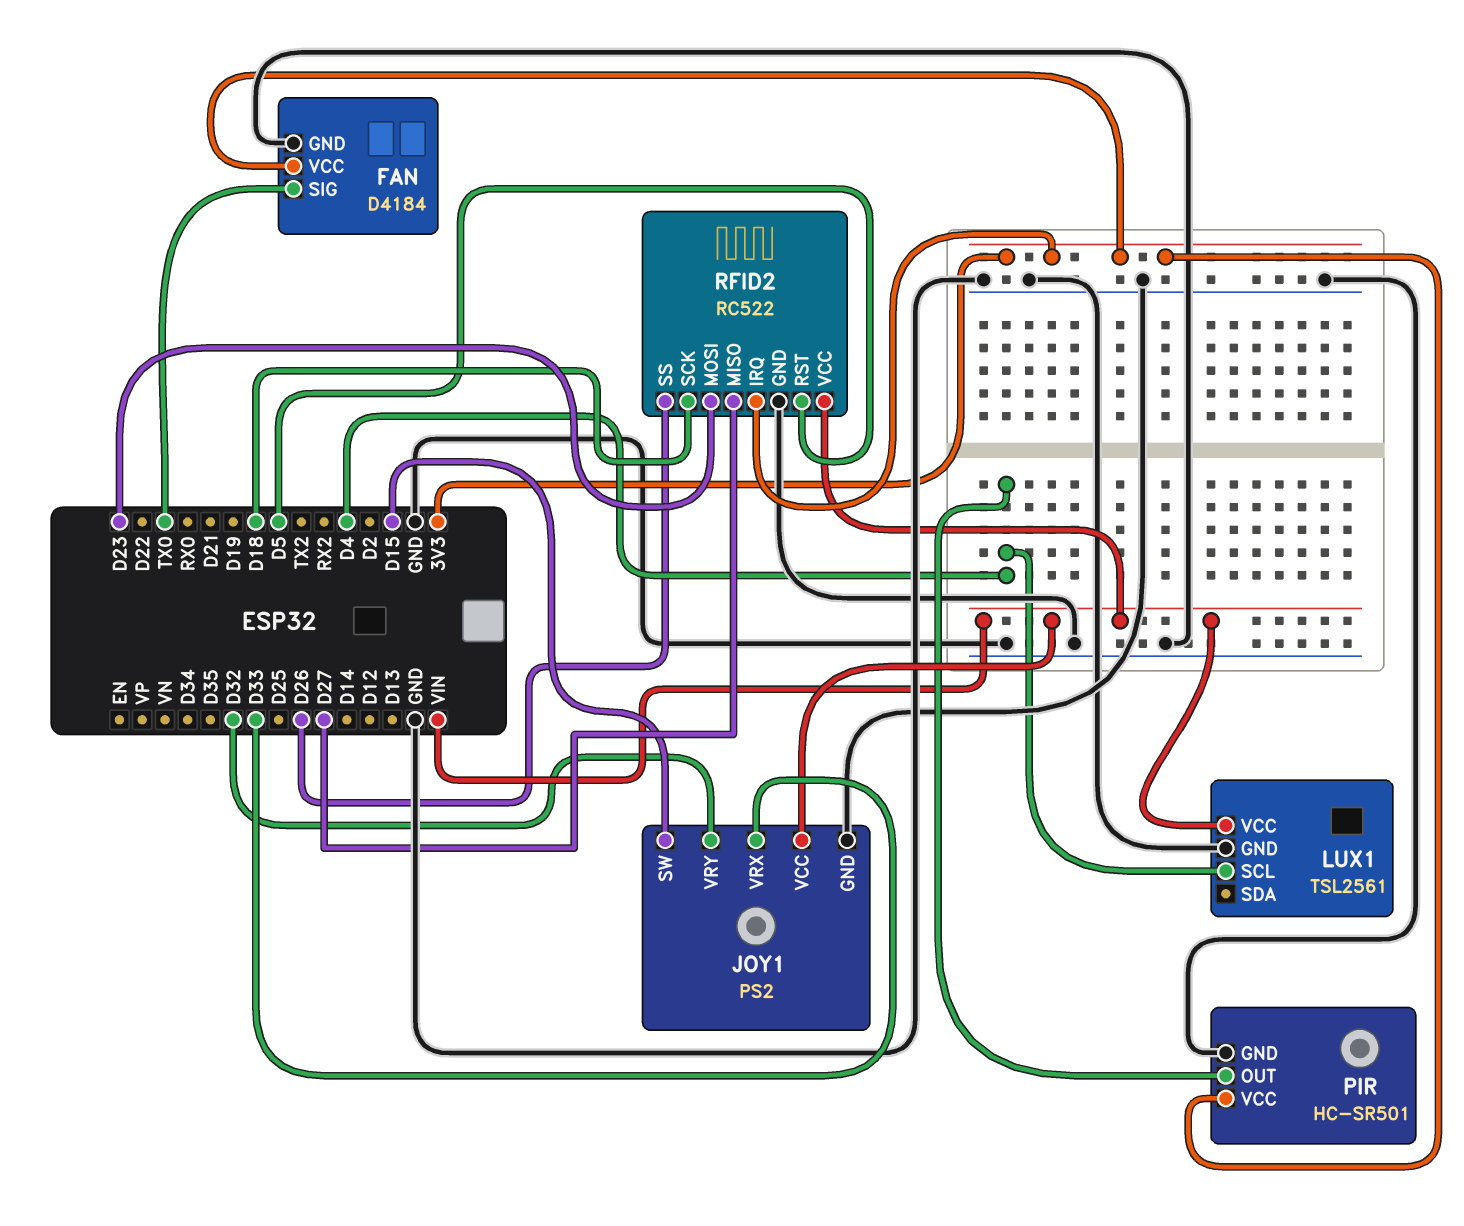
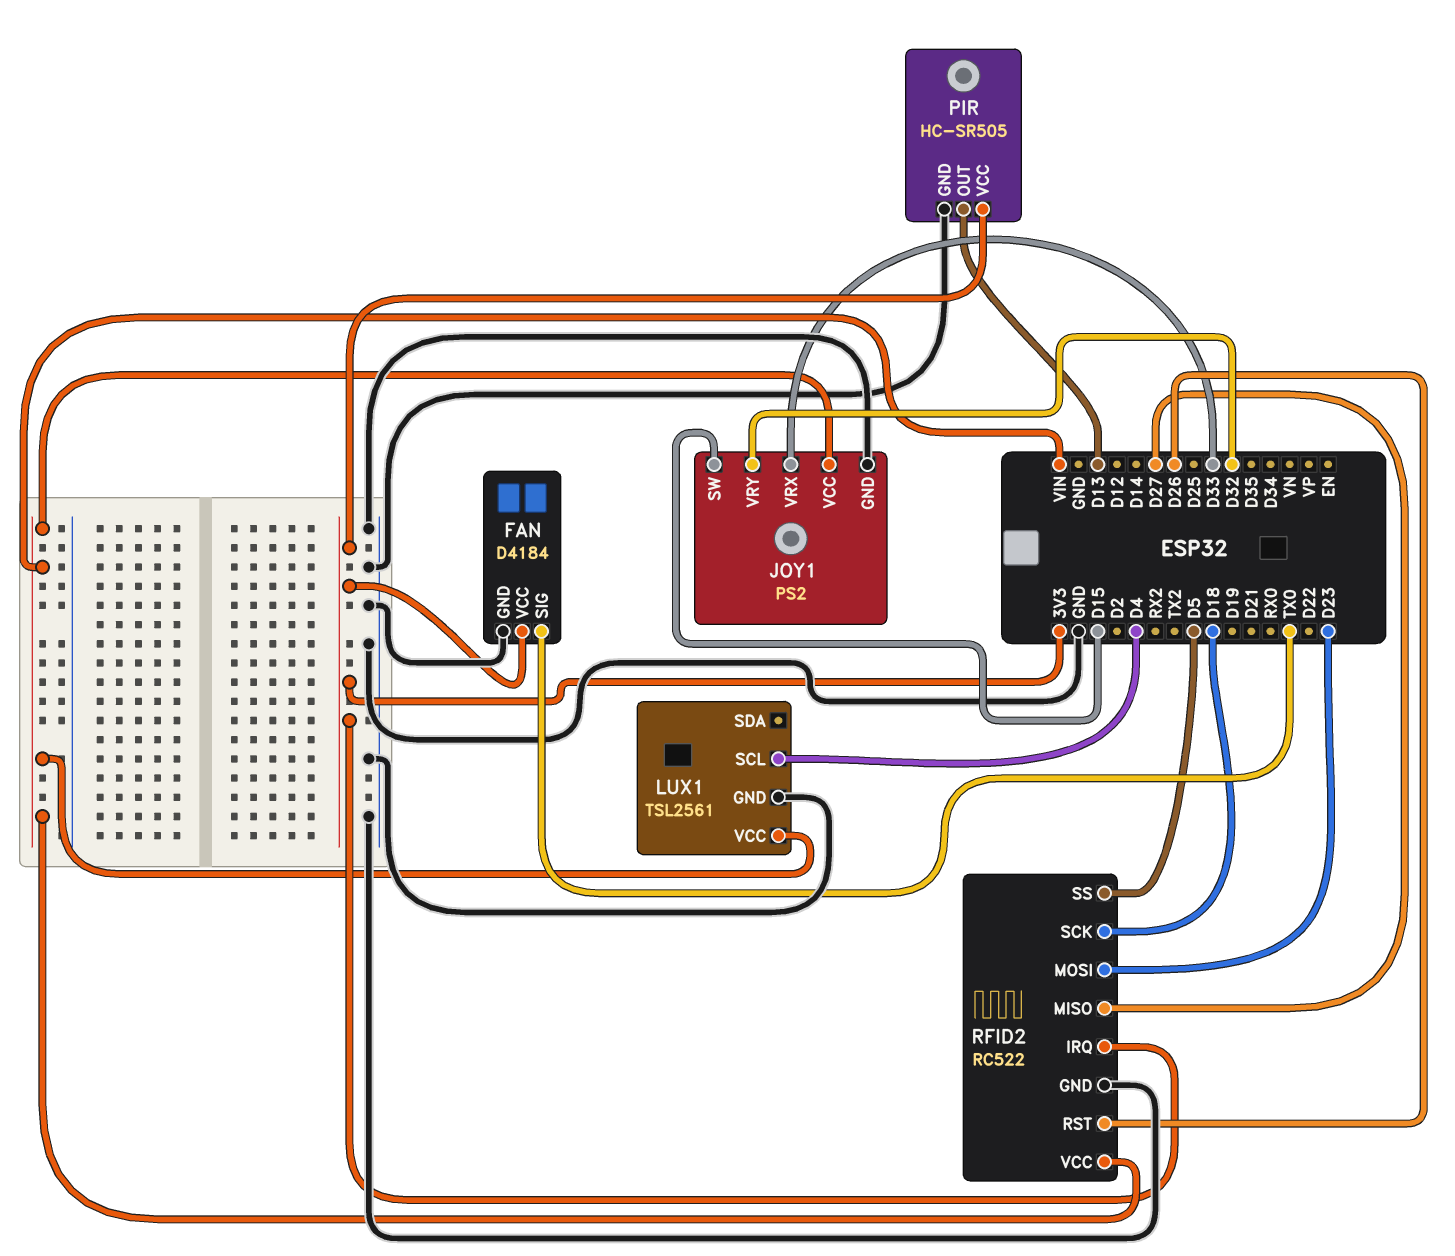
PIR: HC-SR501 -> HC-SR505
PIR pin OUT: D4 -> D13
RFID2 pin RST: D5 -> D26
RFID2 pin SS: D26 -> D5

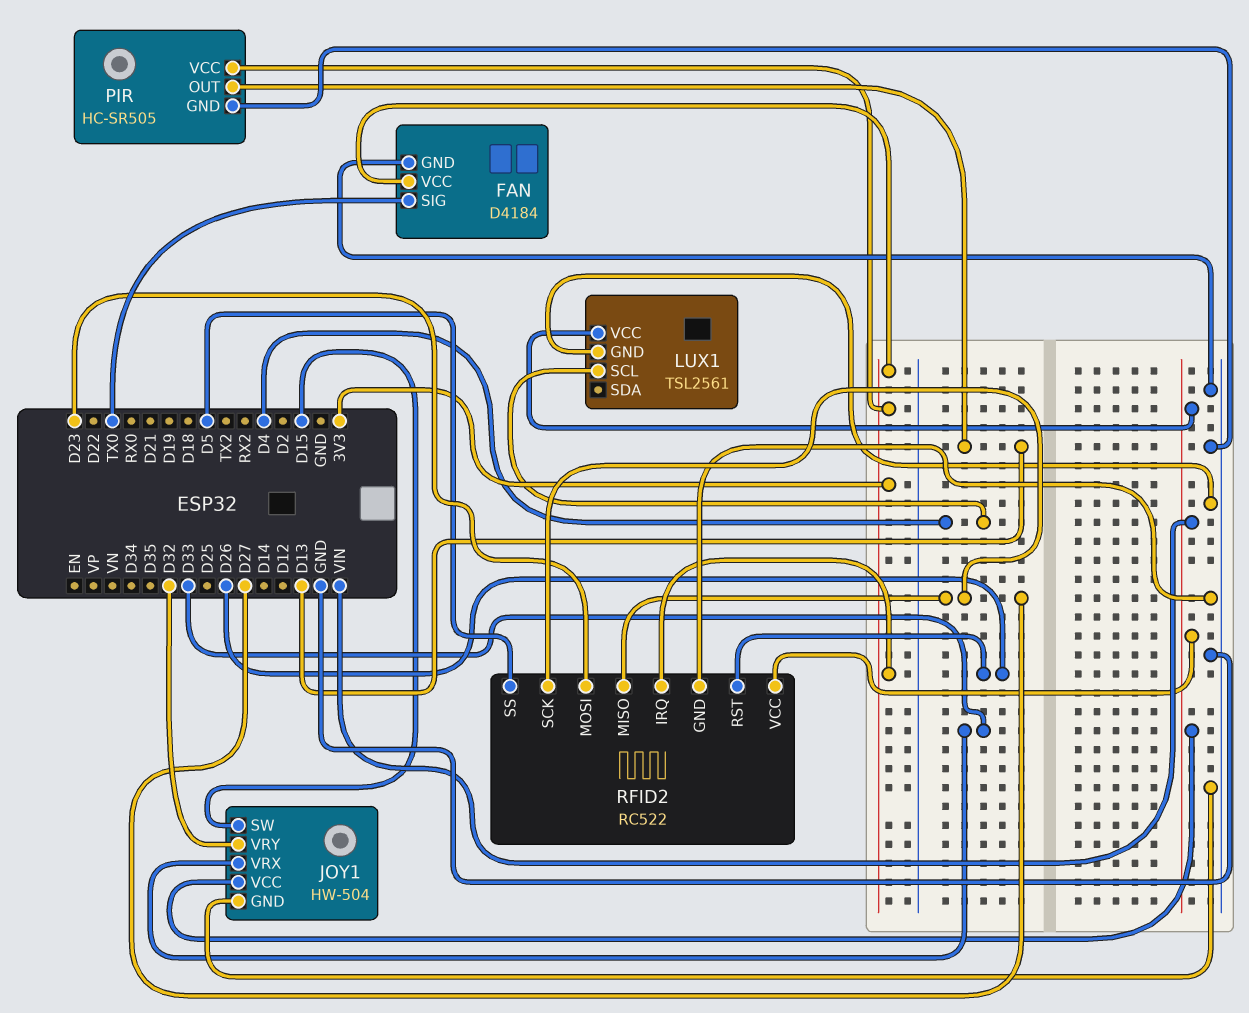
JOY1: PS2 -> HW-504
RFID2 pin SCK: D18 -> D27

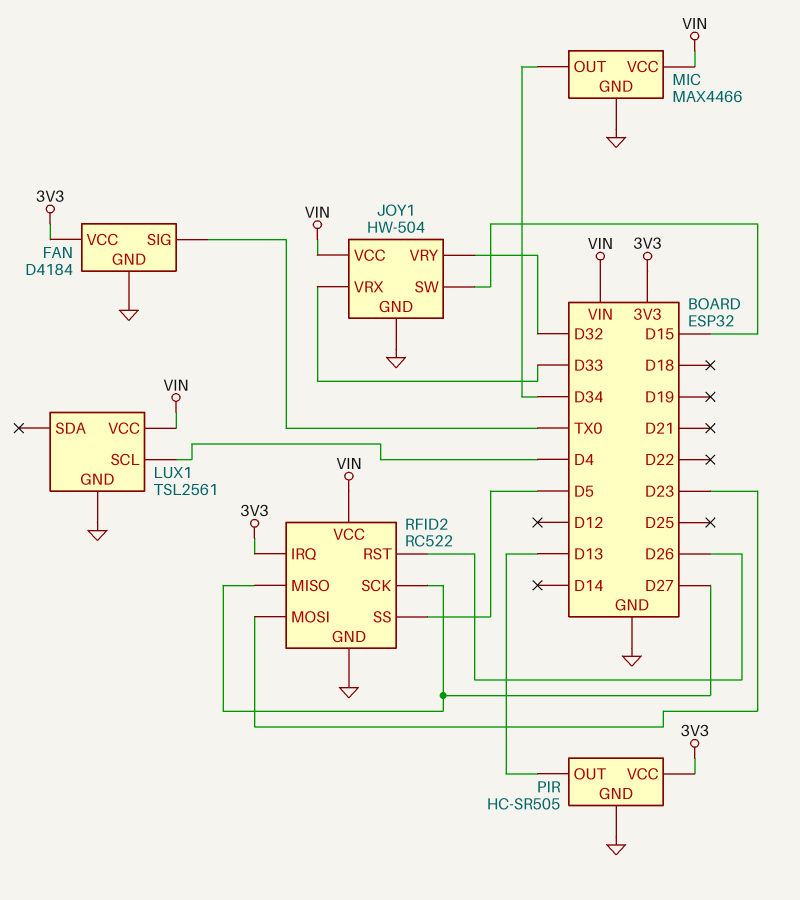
MIC: none -> MAX4466
MIC pin GND: none -> GND
MIC pin OUT: none -> D34
MIC pin VCC: none -> VIN

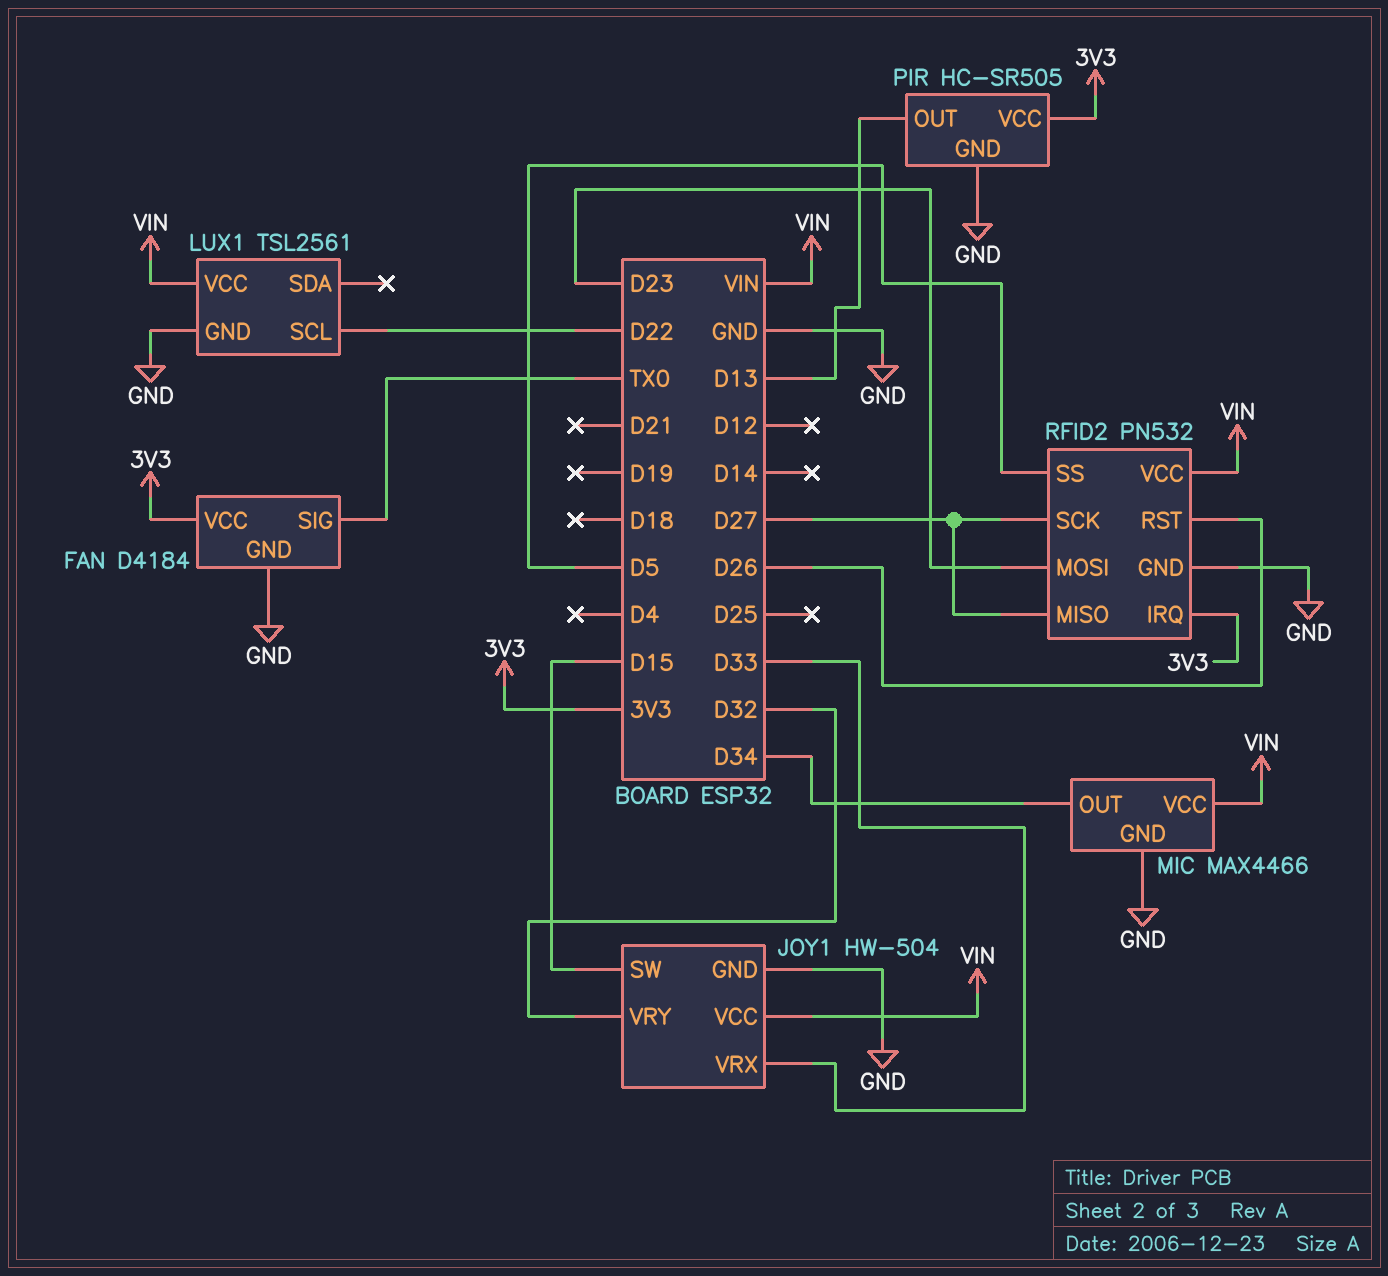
LUX1 pin SCL: D4 -> D22
RFID2: RC522 -> PN532

